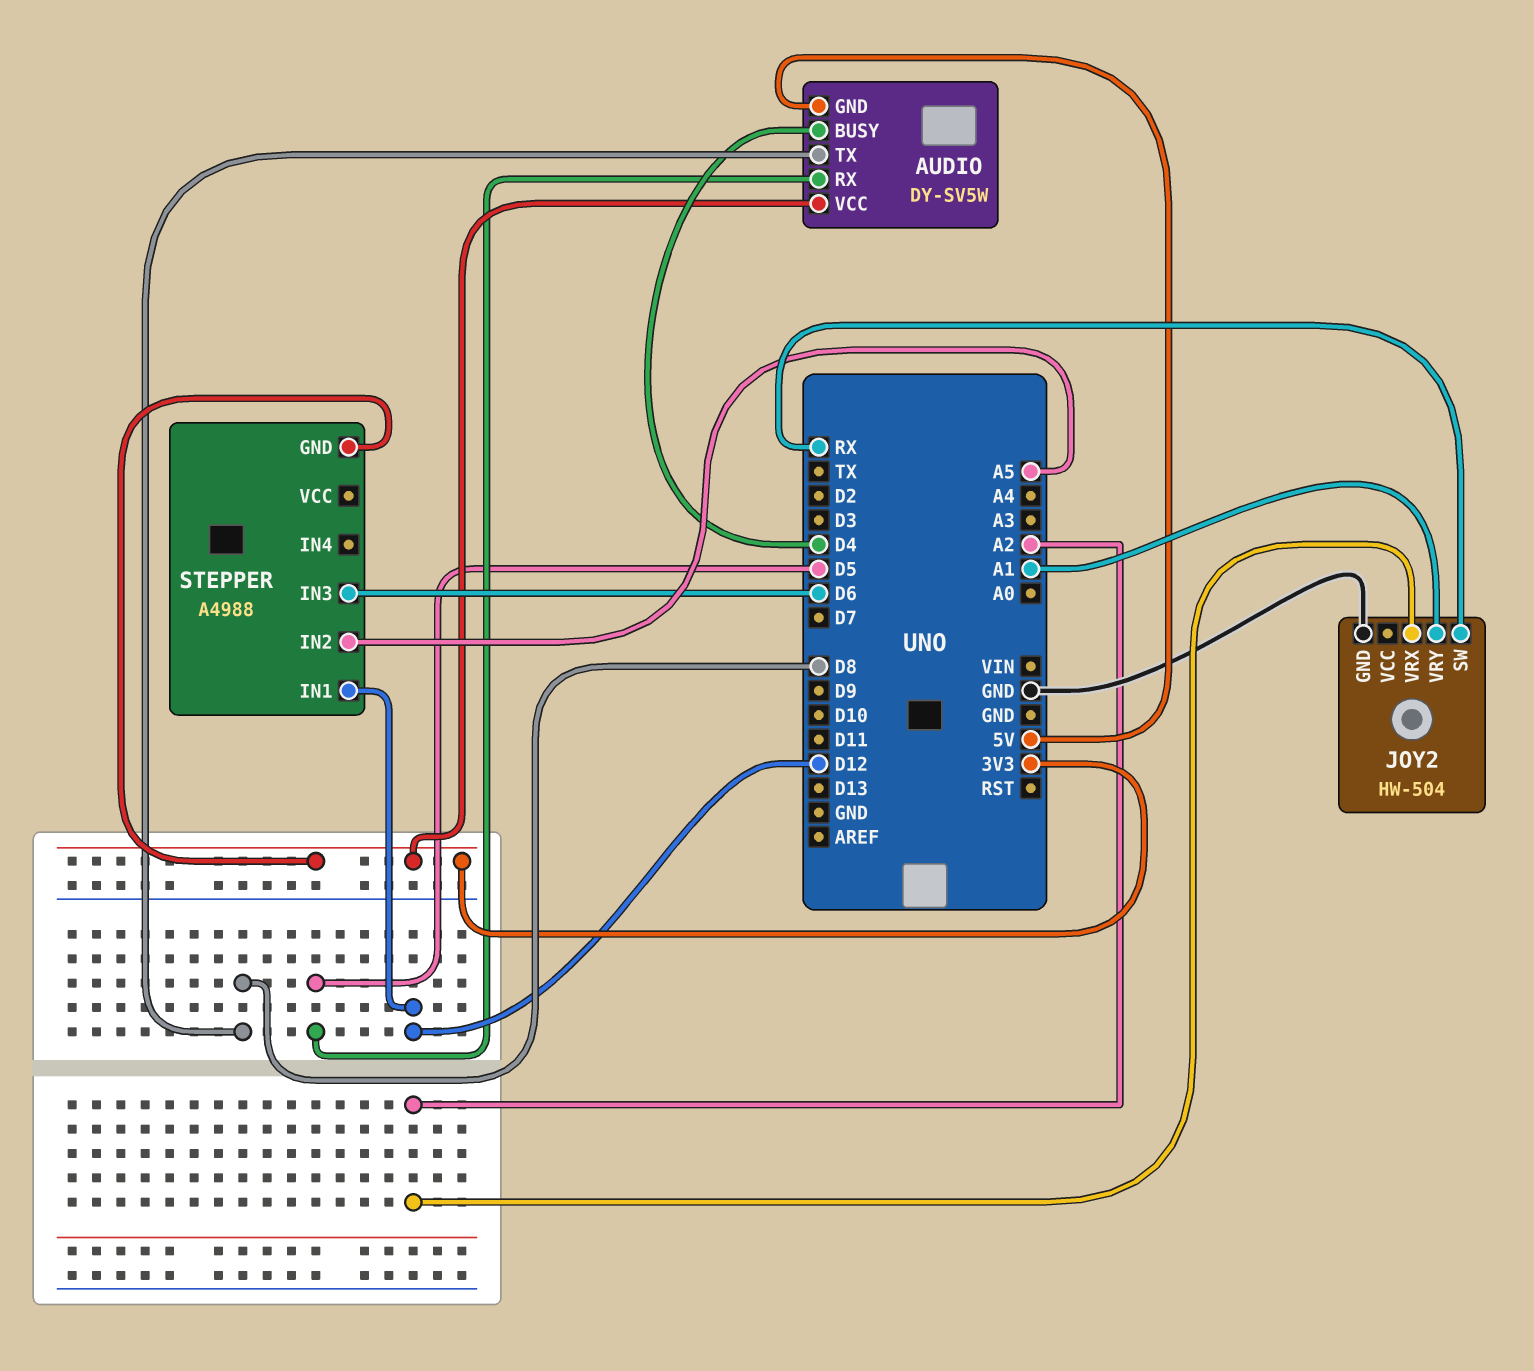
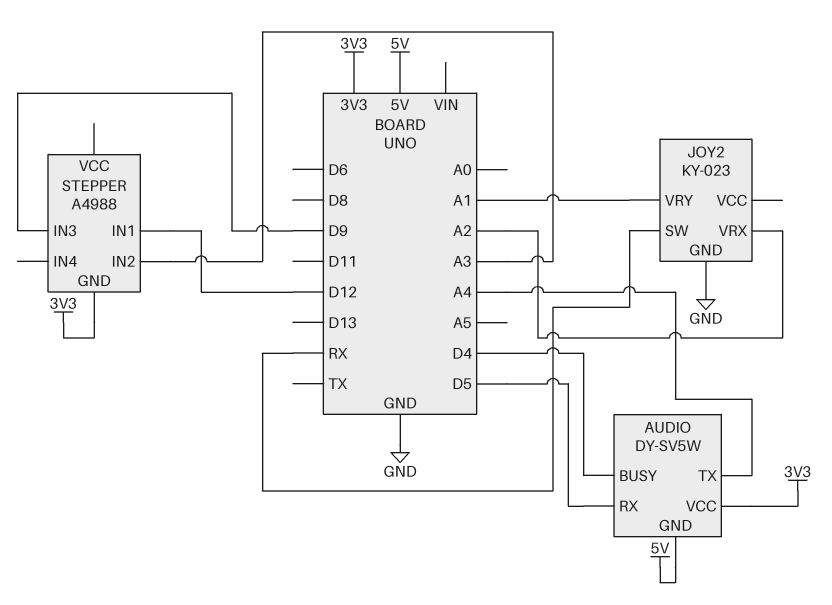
AUDIO pin TX: D8 -> A4
JOY2: HW-504 -> KY-023
STEPPER pin IN2: A5 -> A3
STEPPER pin IN3: D6 -> D9

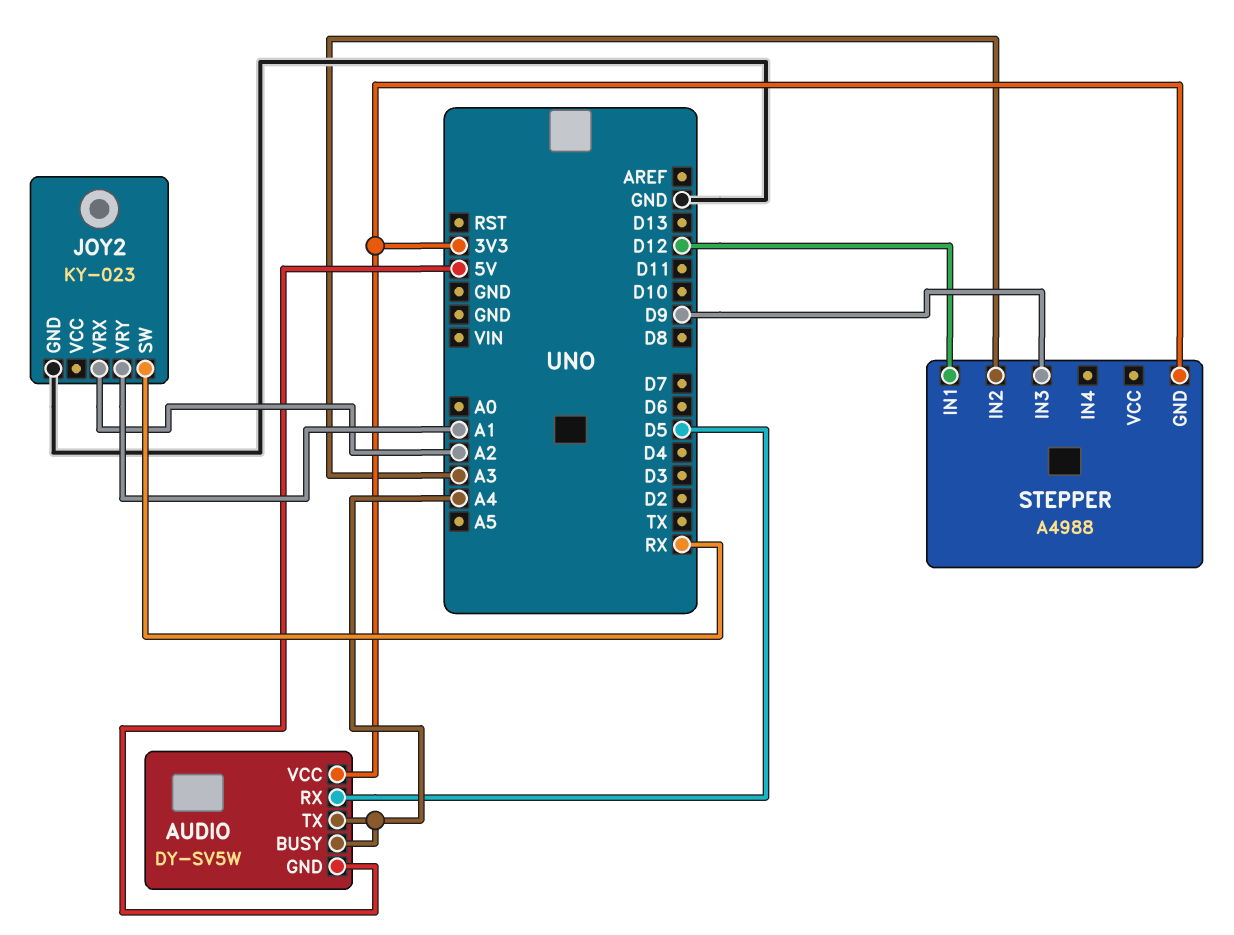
AUDIO pin BUSY: D4 -> A4

